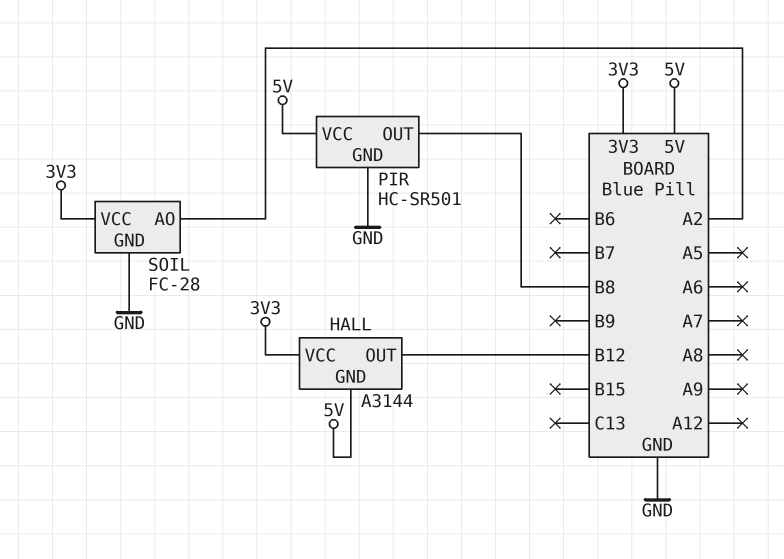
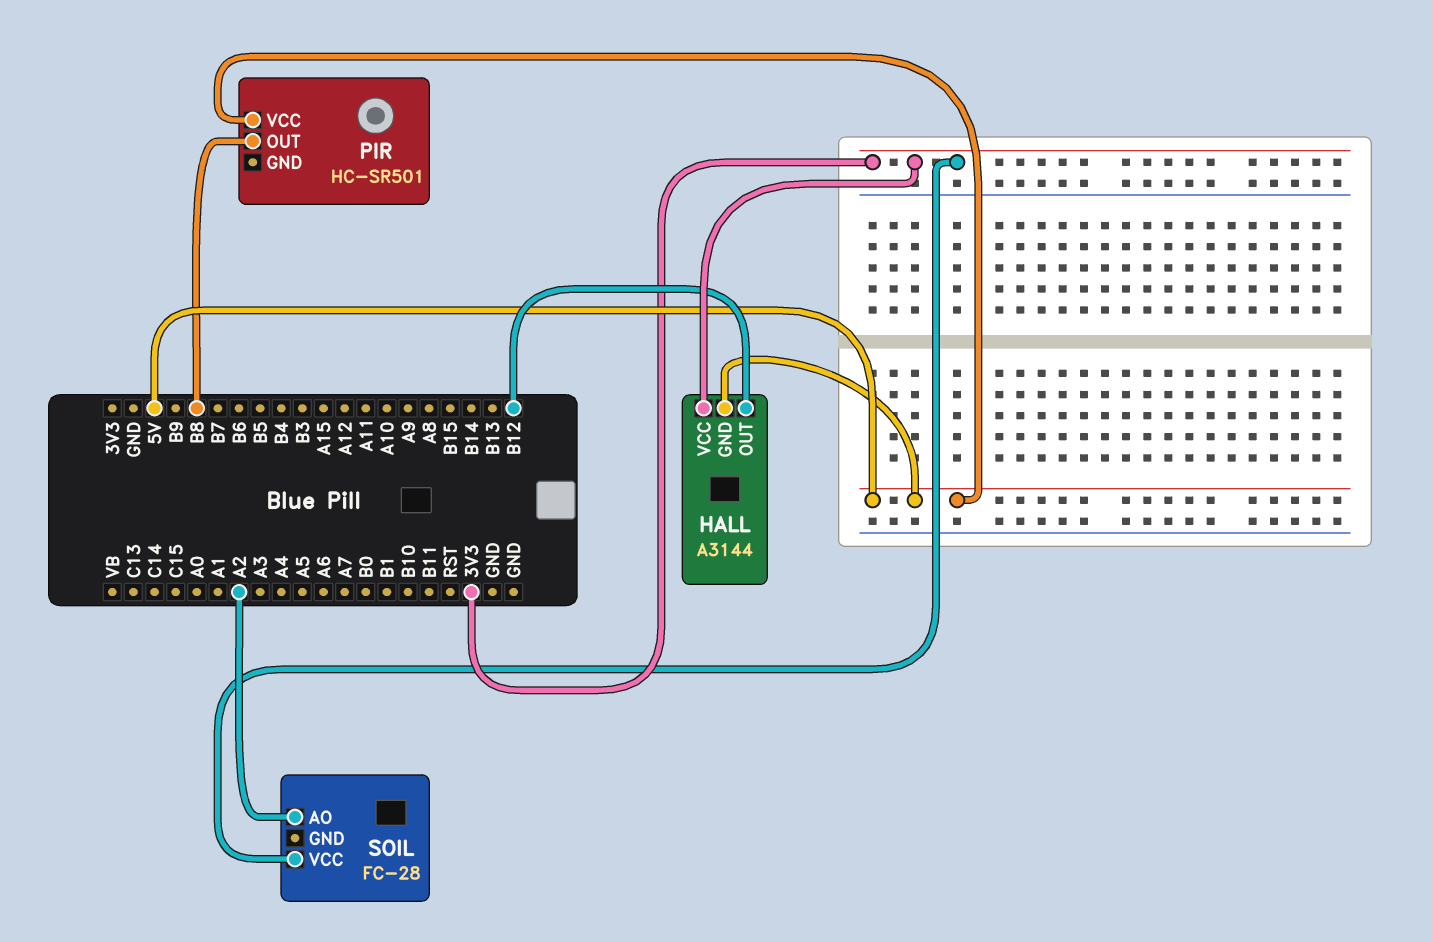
PIR pin GND: GND -> none
SOIL pin GND: GND -> none

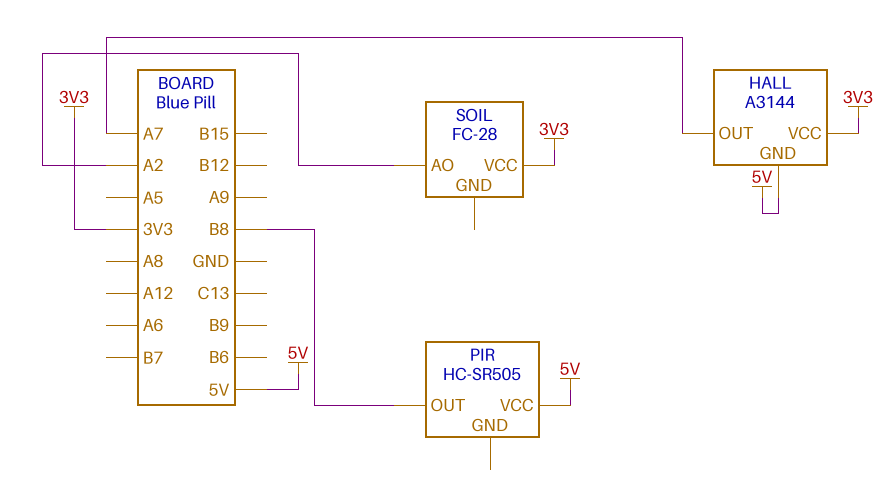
HALL pin OUT: B12 -> A7
PIR: HC-SR501 -> HC-SR505

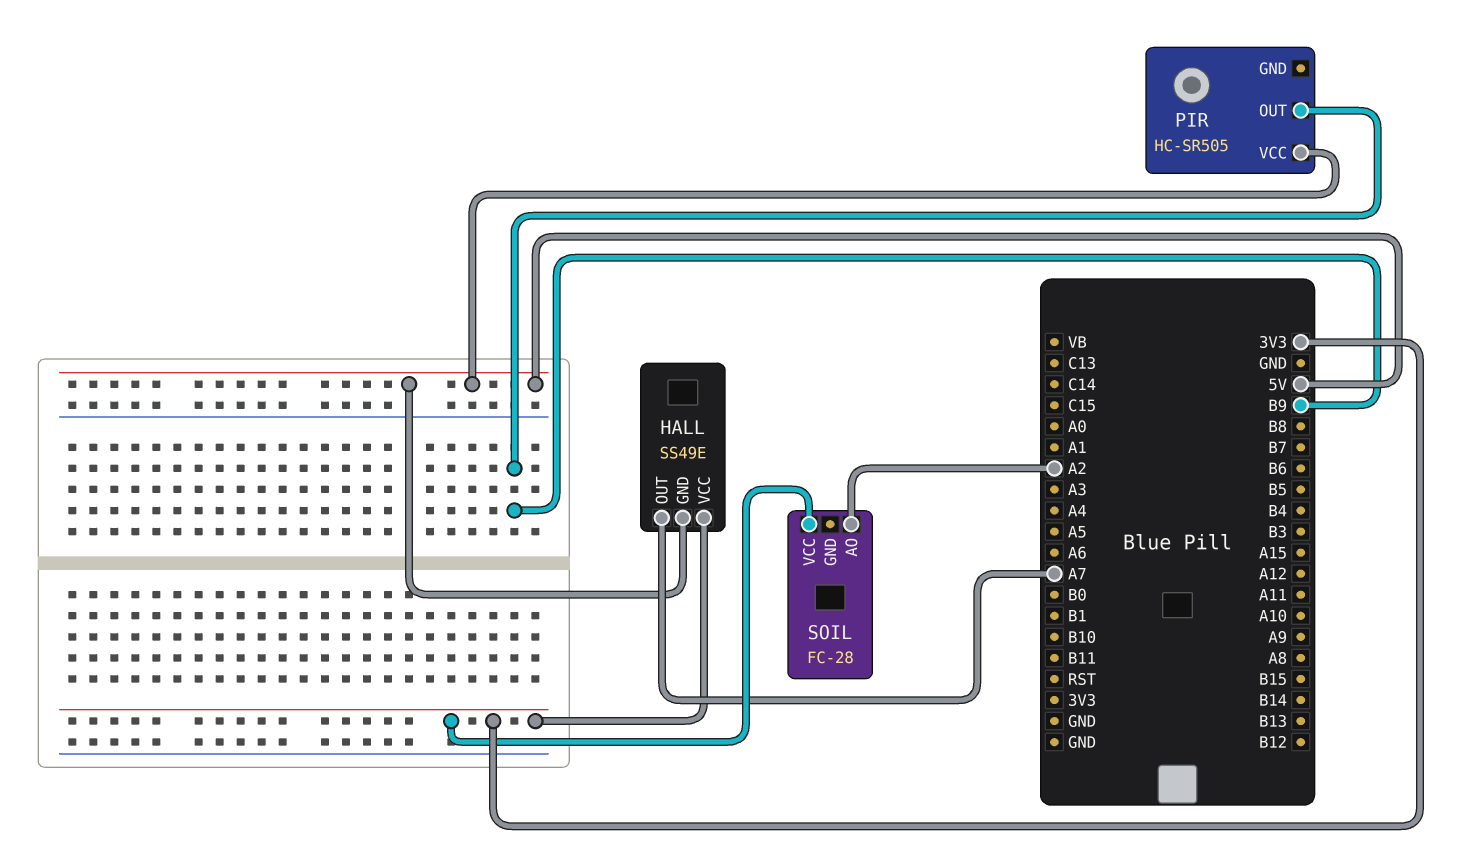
HALL: A3144 -> SS49E
PIR pin OUT: B8 -> B9

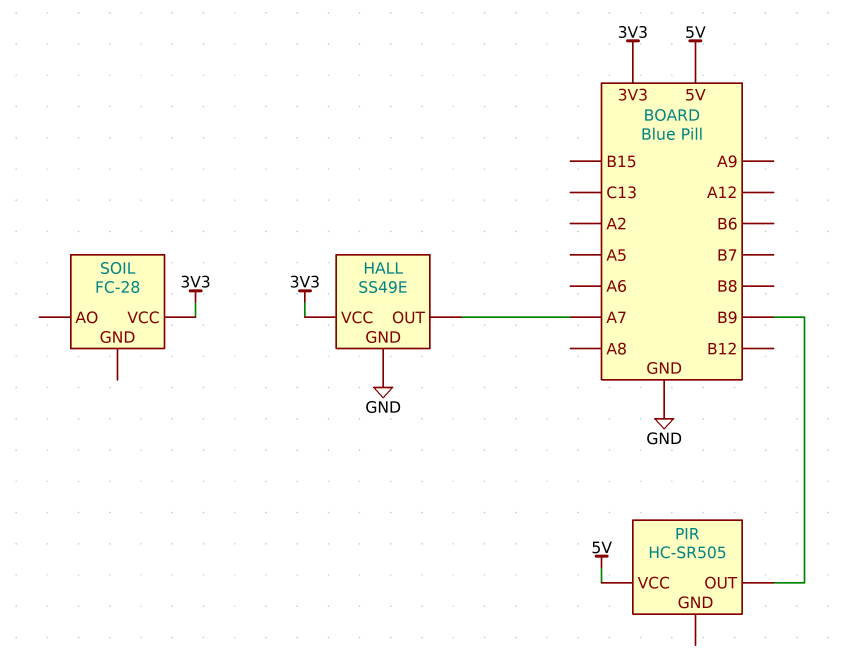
HALL pin GND: 5V -> GND
SOIL pin AO: A2 -> none

